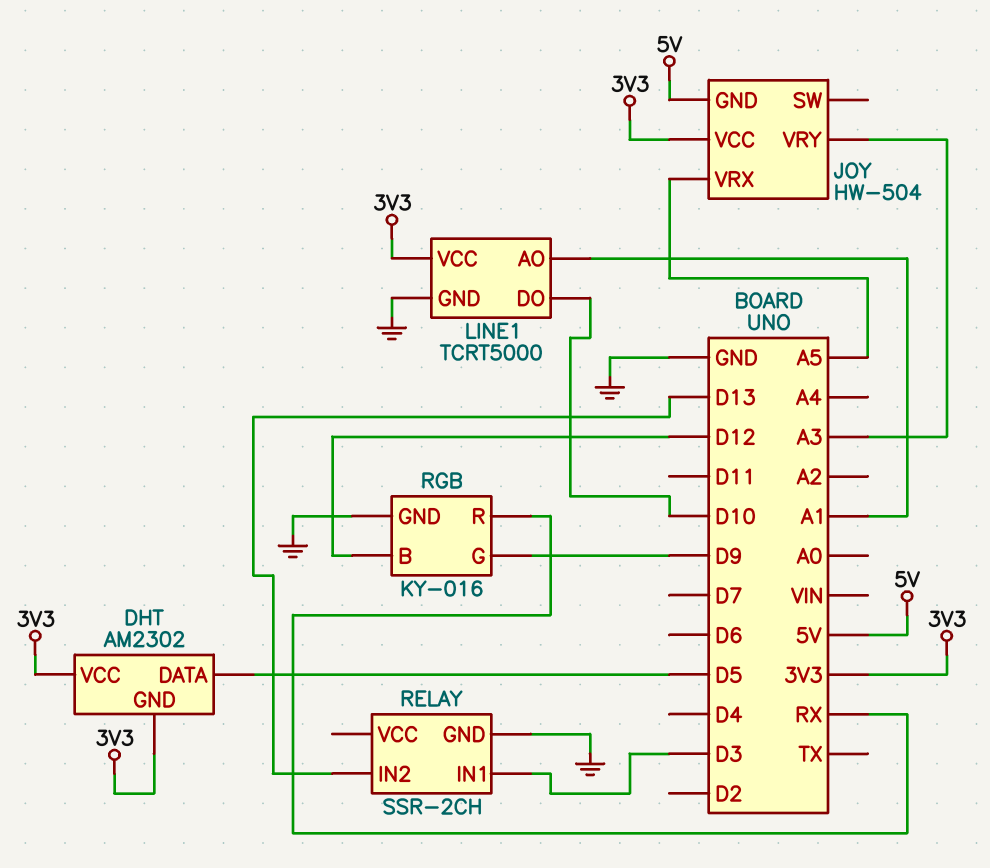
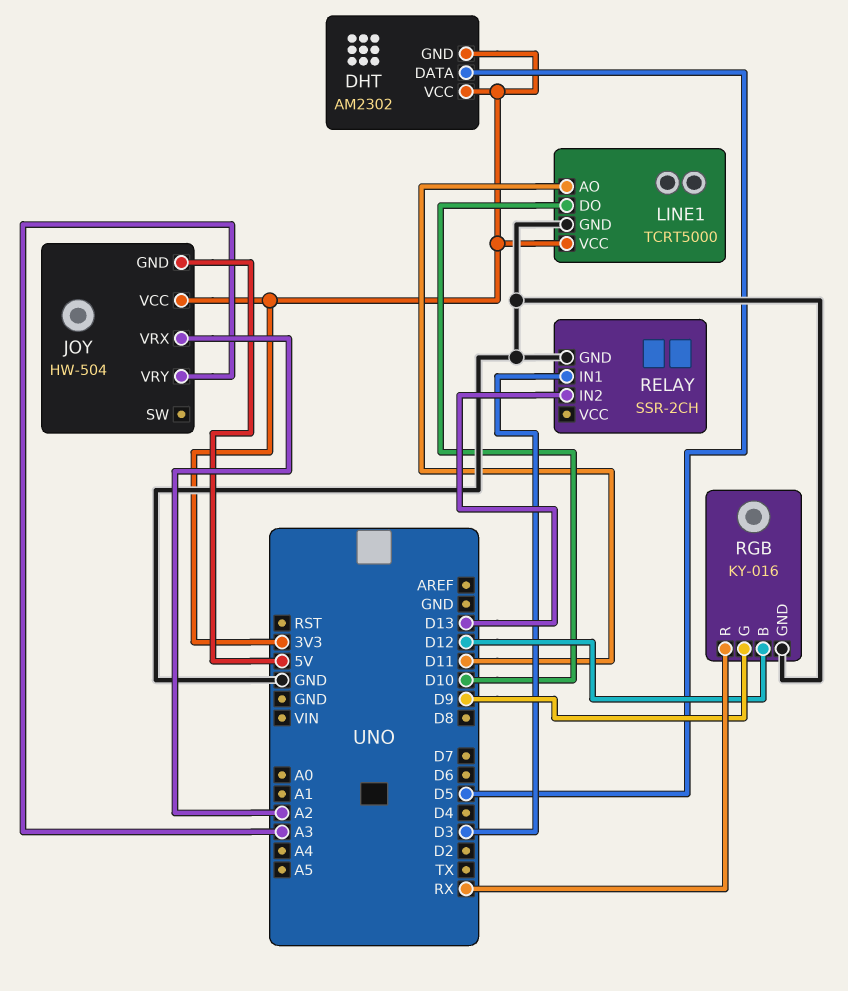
JOY pin VRX: A5 -> A2
LINE1 pin AO: A1 -> D11

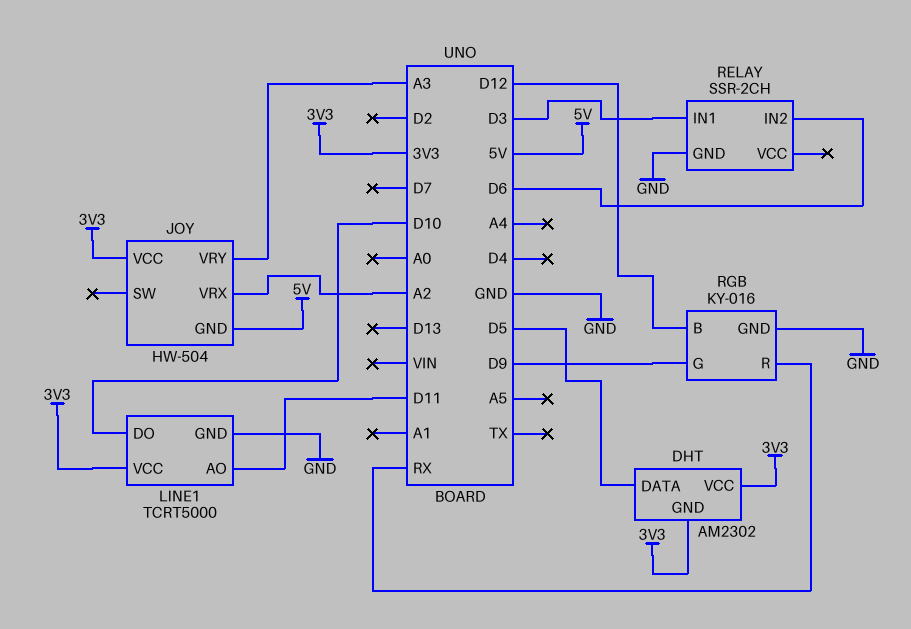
RELAY pin IN2: D13 -> D6

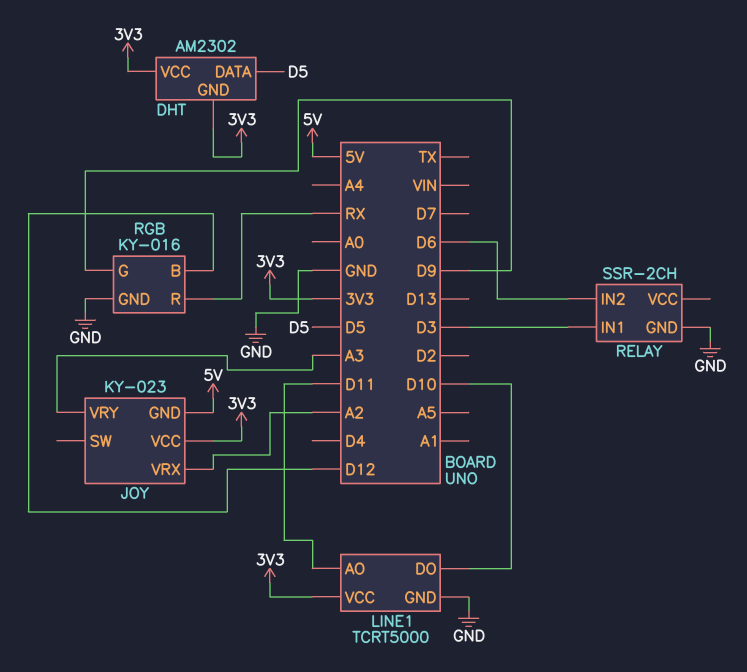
JOY: HW-504 -> KY-023

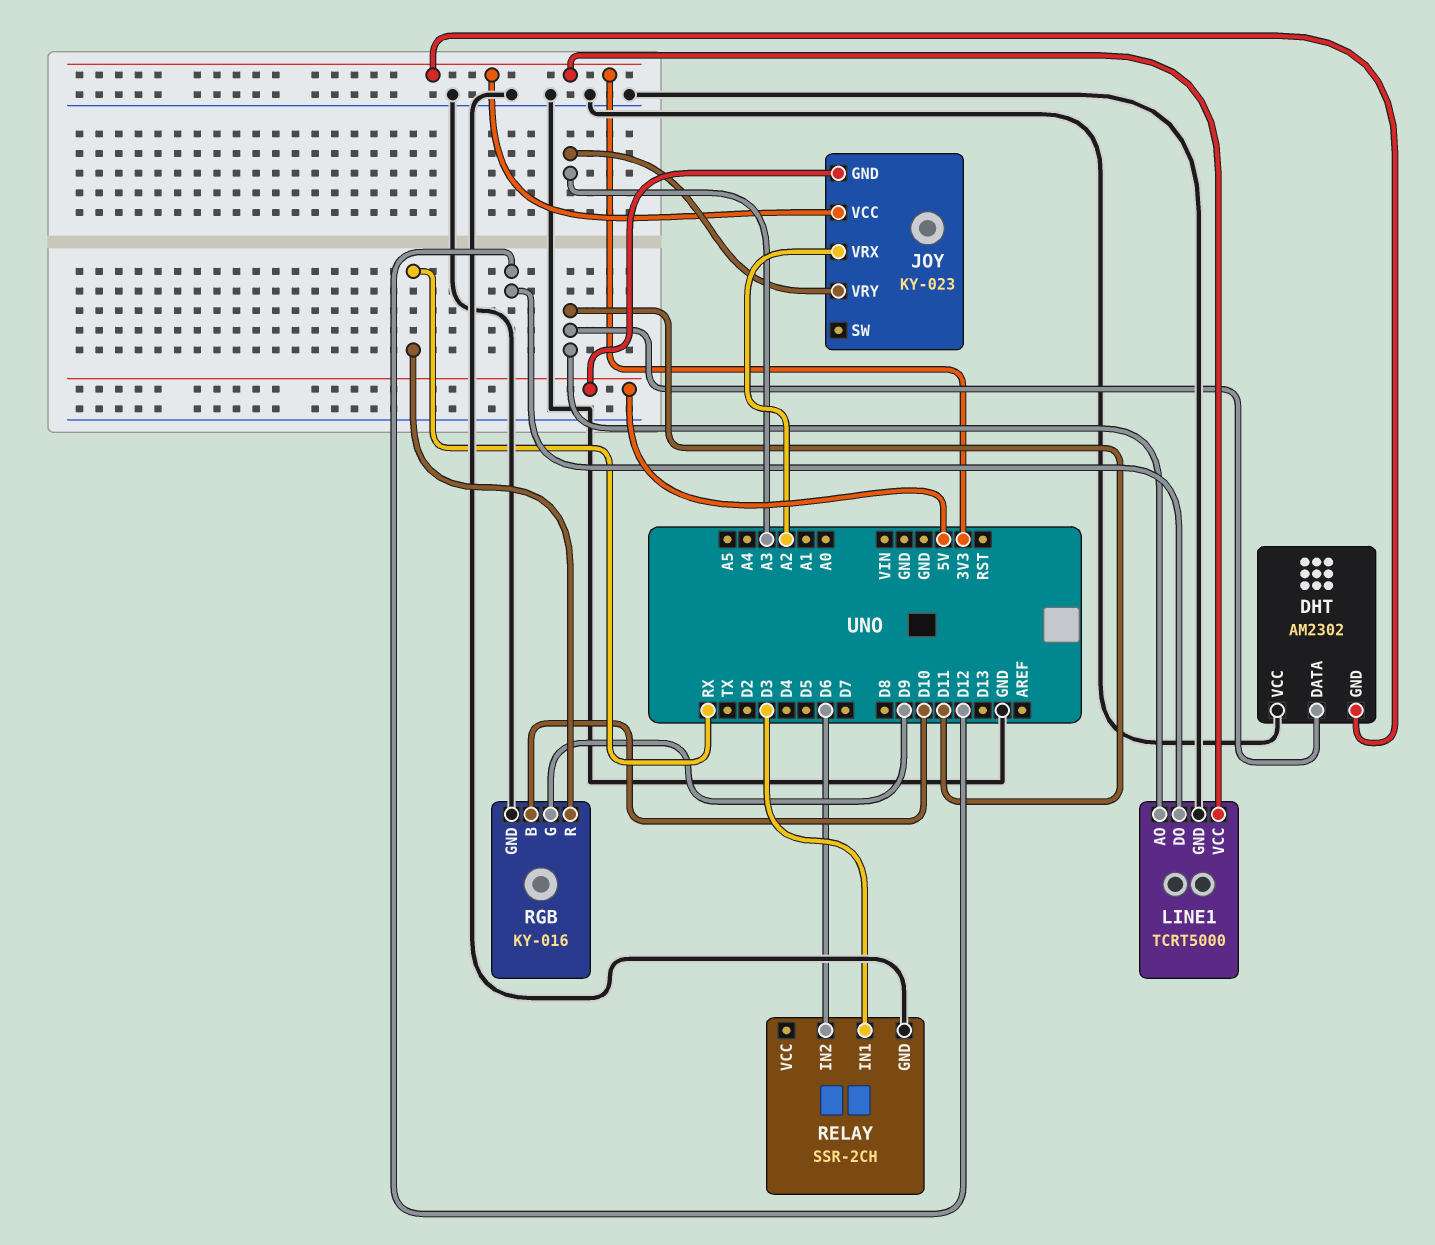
DHT pin DATA: D5 -> D11
DHT pin VCC: 3V3 -> GND
LINE1 pin DO: D10 -> D12
RGB pin B: D12 -> D10

